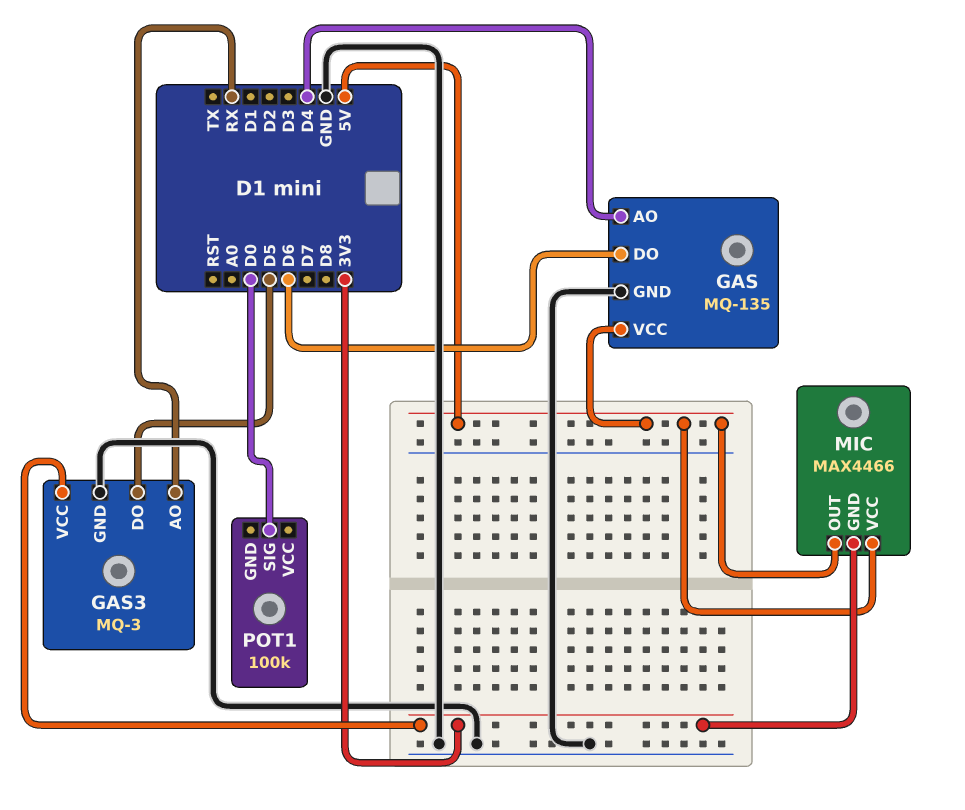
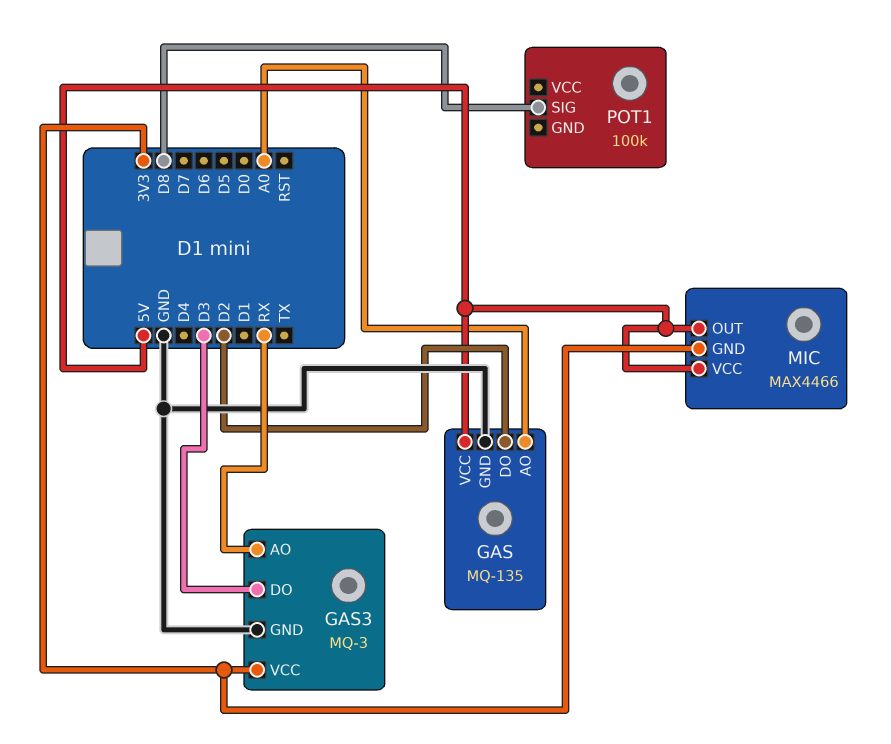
GAS pin AO: D4 -> A0
GAS pin DO: D6 -> D2
GAS3 pin DO: D5 -> D3
POT1 pin SIG: D0 -> D8

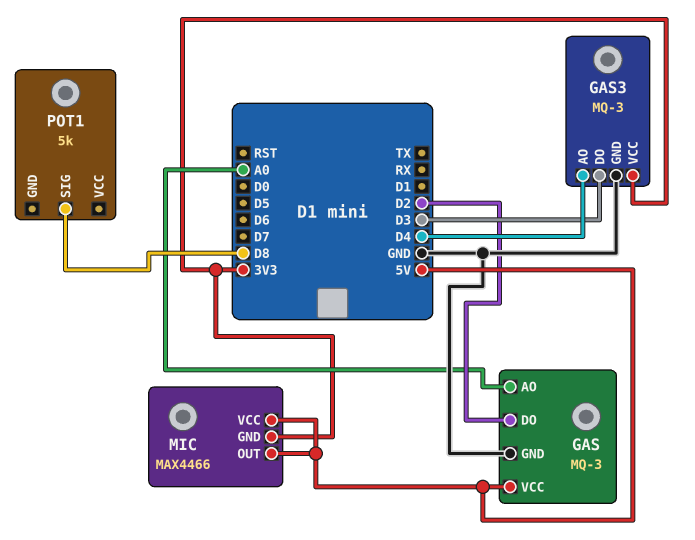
GAS: MQ-135 -> MQ-3
GAS3 pin AO: RX -> D4
POT1: 100k -> 5k

